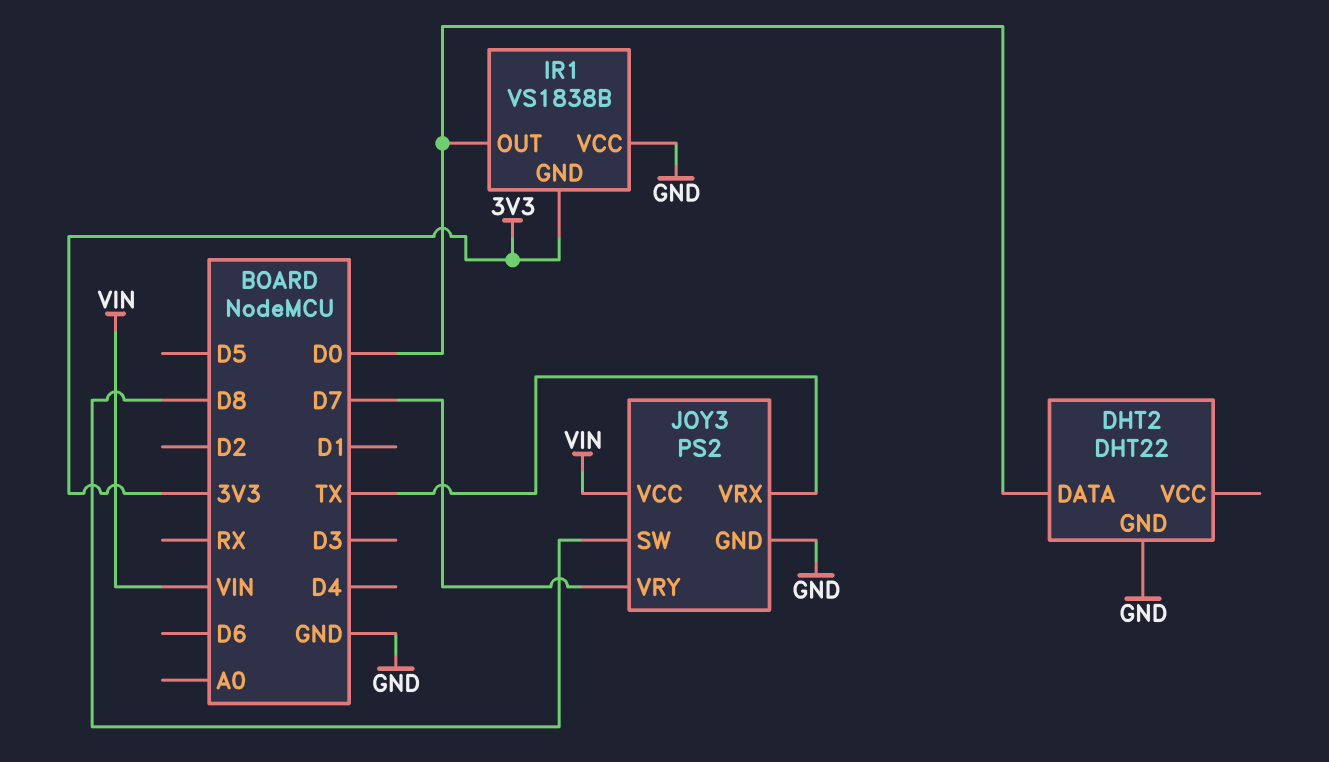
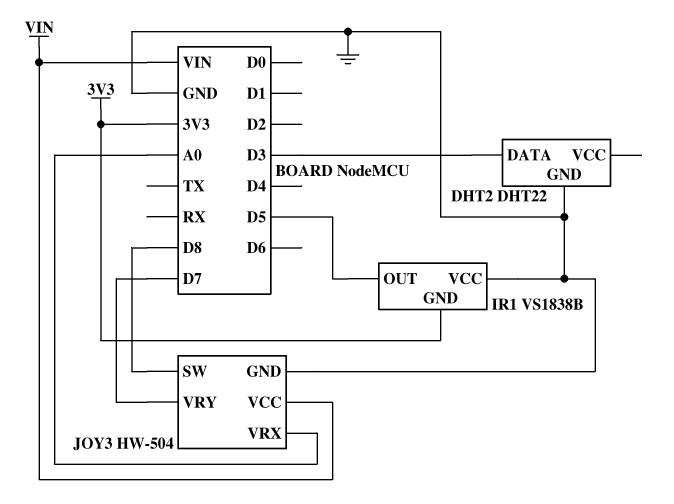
DHT2 pin DATA: D0 -> D3
IR1 pin OUT: D0 -> D5
JOY3: PS2 -> HW-504
JOY3 pin VRX: TX -> A0

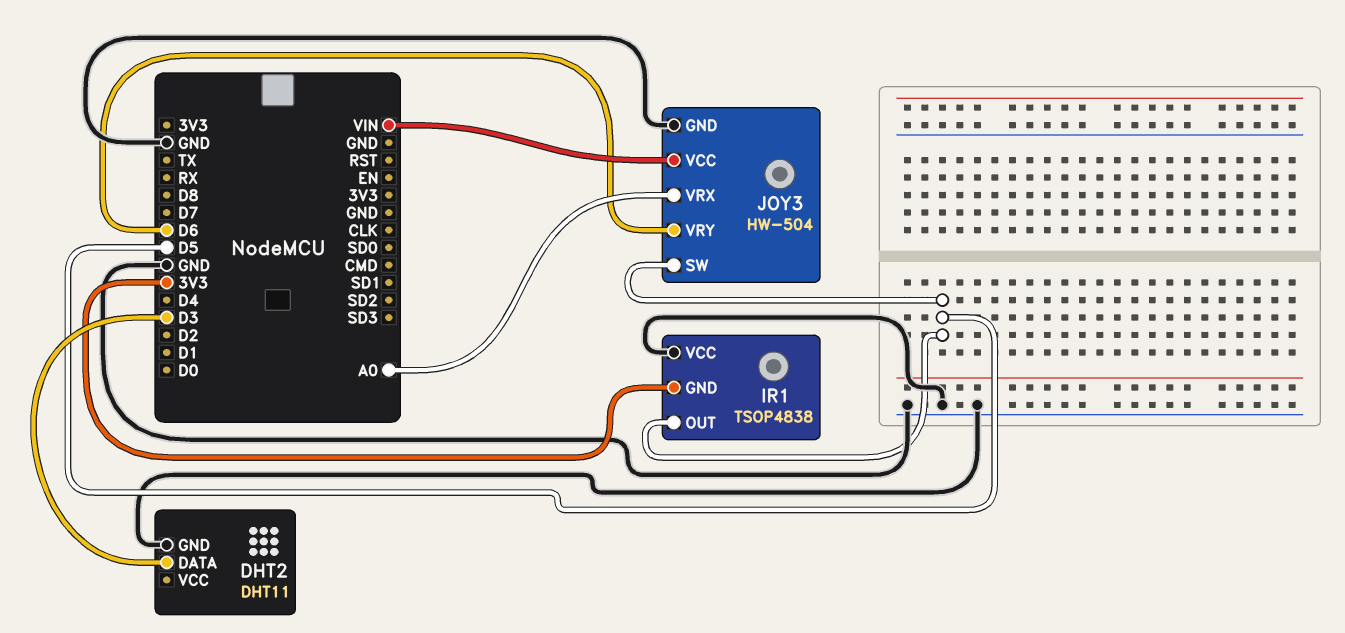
DHT2: DHT22 -> DHT11
IR1: VS1838B -> TSOP4838
JOY3 pin SW: D8 -> D5
JOY3 pin VRY: D7 -> D6

